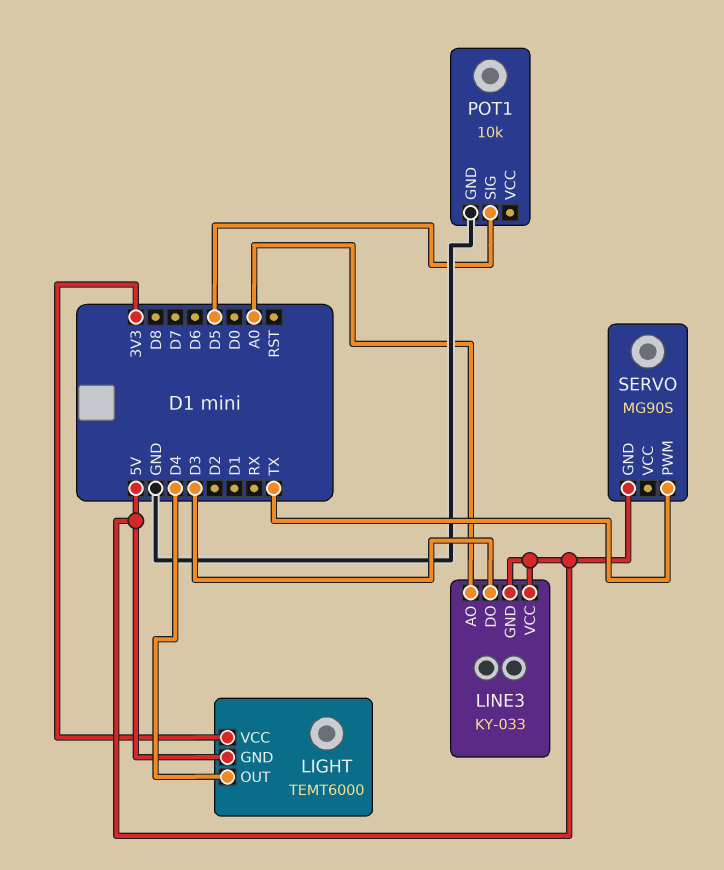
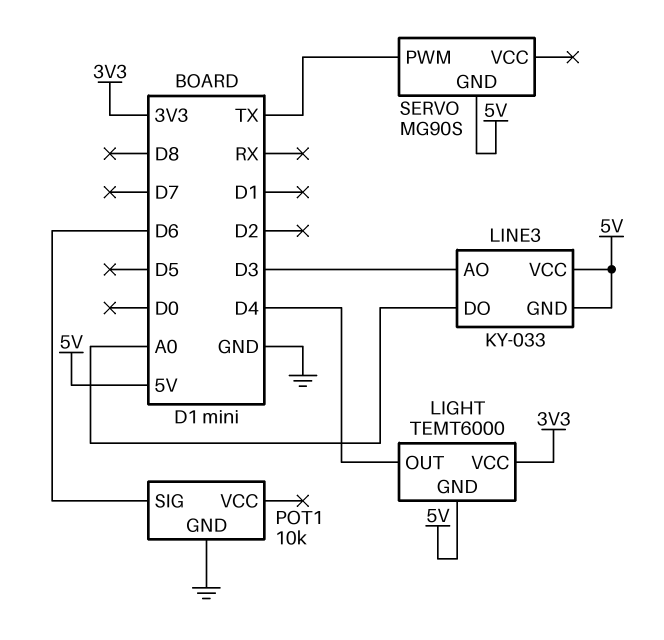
LINE3 pin AO: A0 -> D3
LINE3 pin DO: D3 -> A0
POT1 pin SIG: D5 -> D6

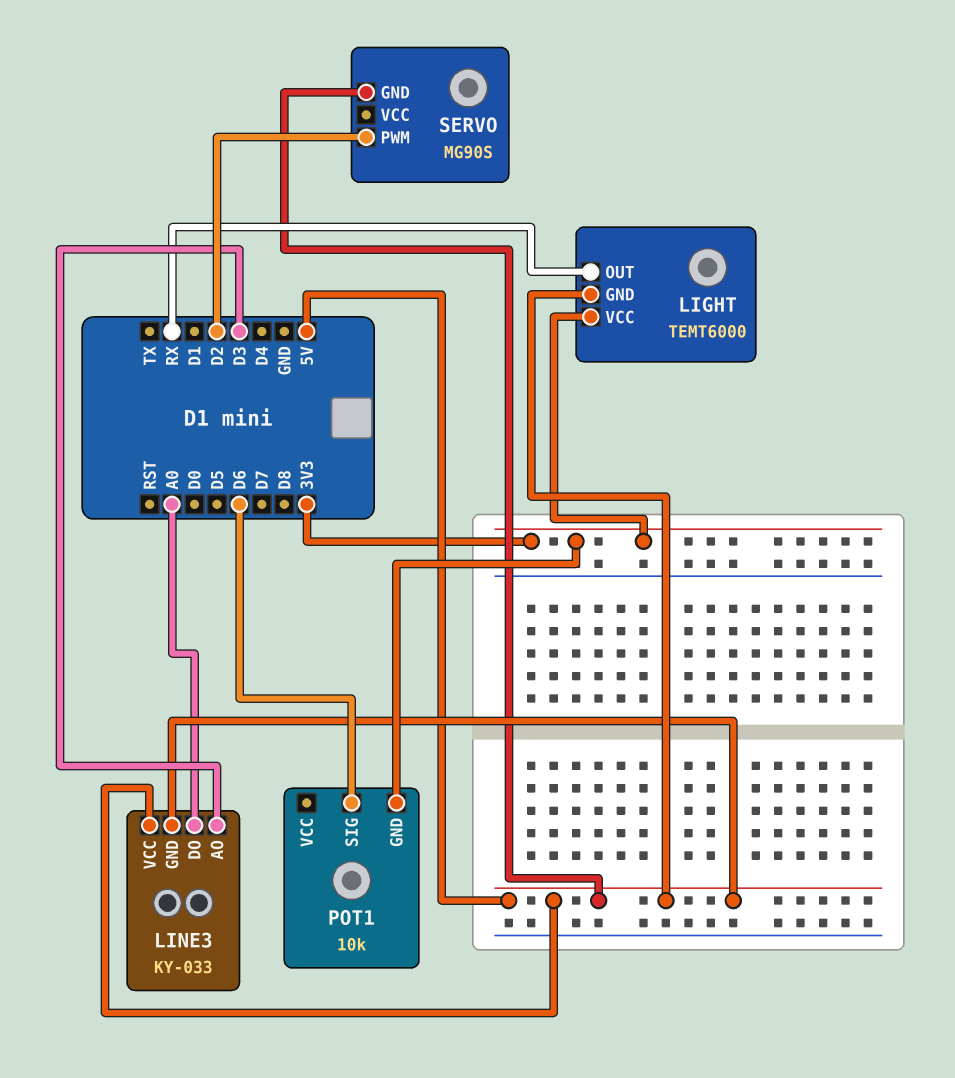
LIGHT pin OUT: D4 -> RX
POT1 pin GND: GND -> 3V3
SERVO pin PWM: TX -> D2

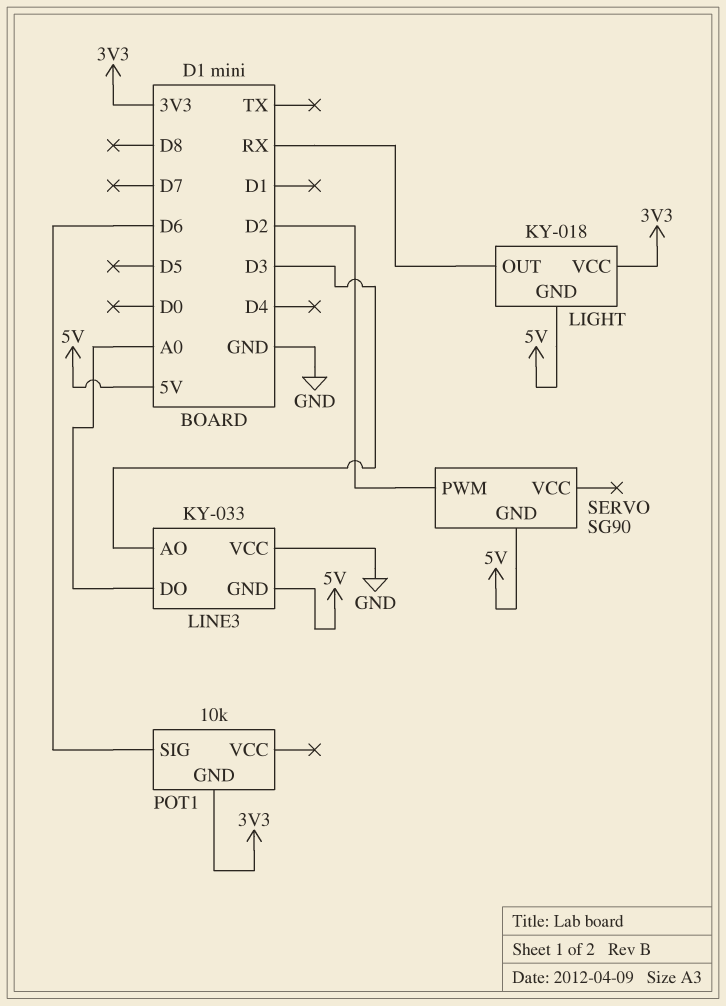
LIGHT: TEMT6000 -> KY-018
LINE3 pin VCC: 5V -> GND
SERVO: MG90S -> SG90

